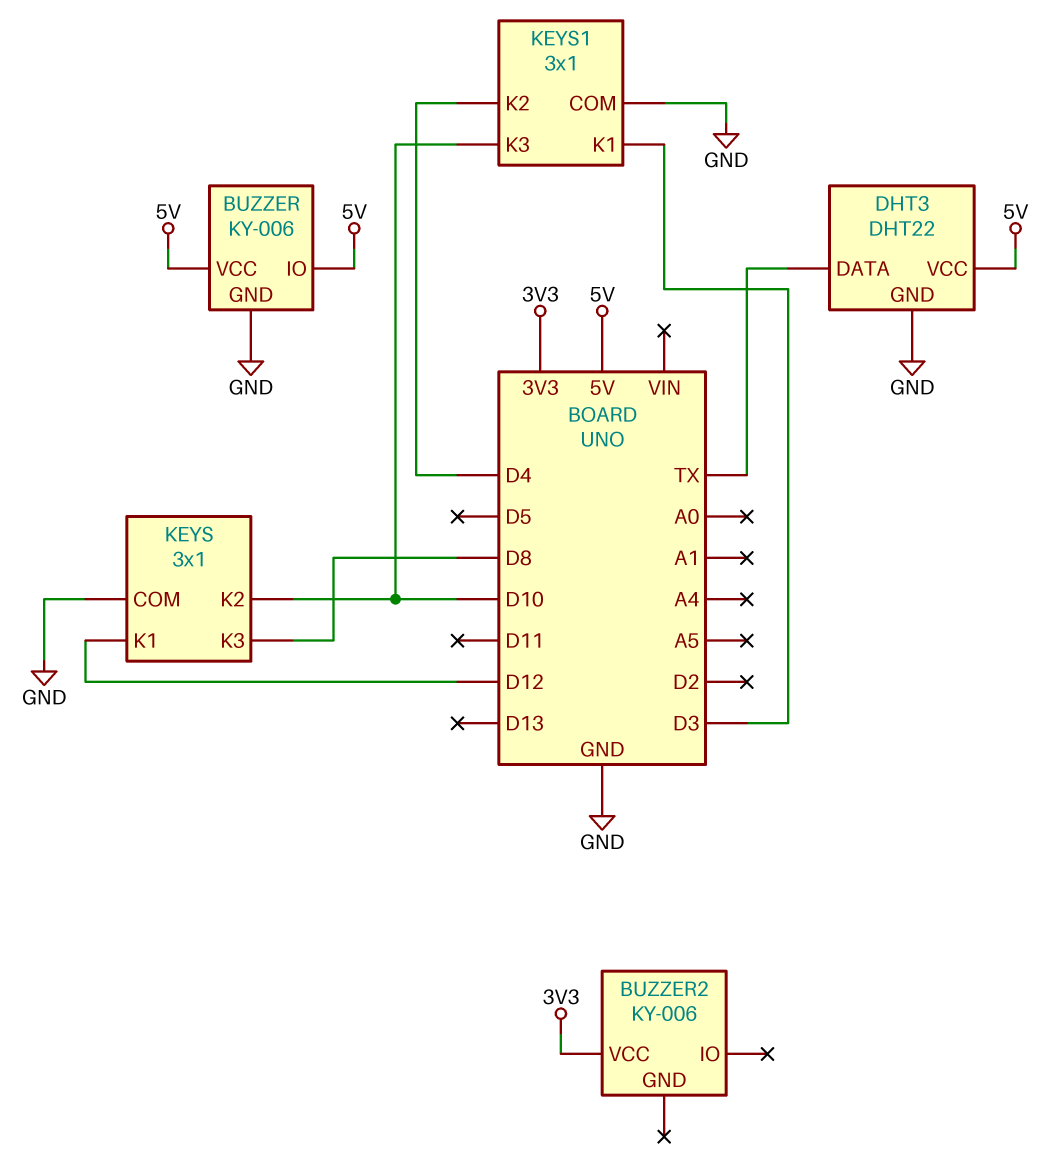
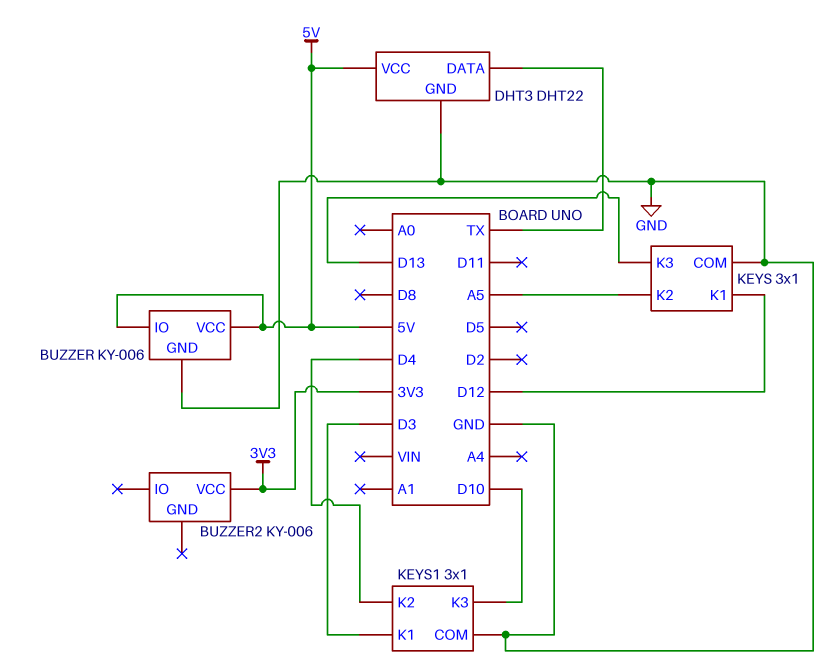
KEYS pin K2: D10 -> A5
KEYS pin K3: D8 -> D13

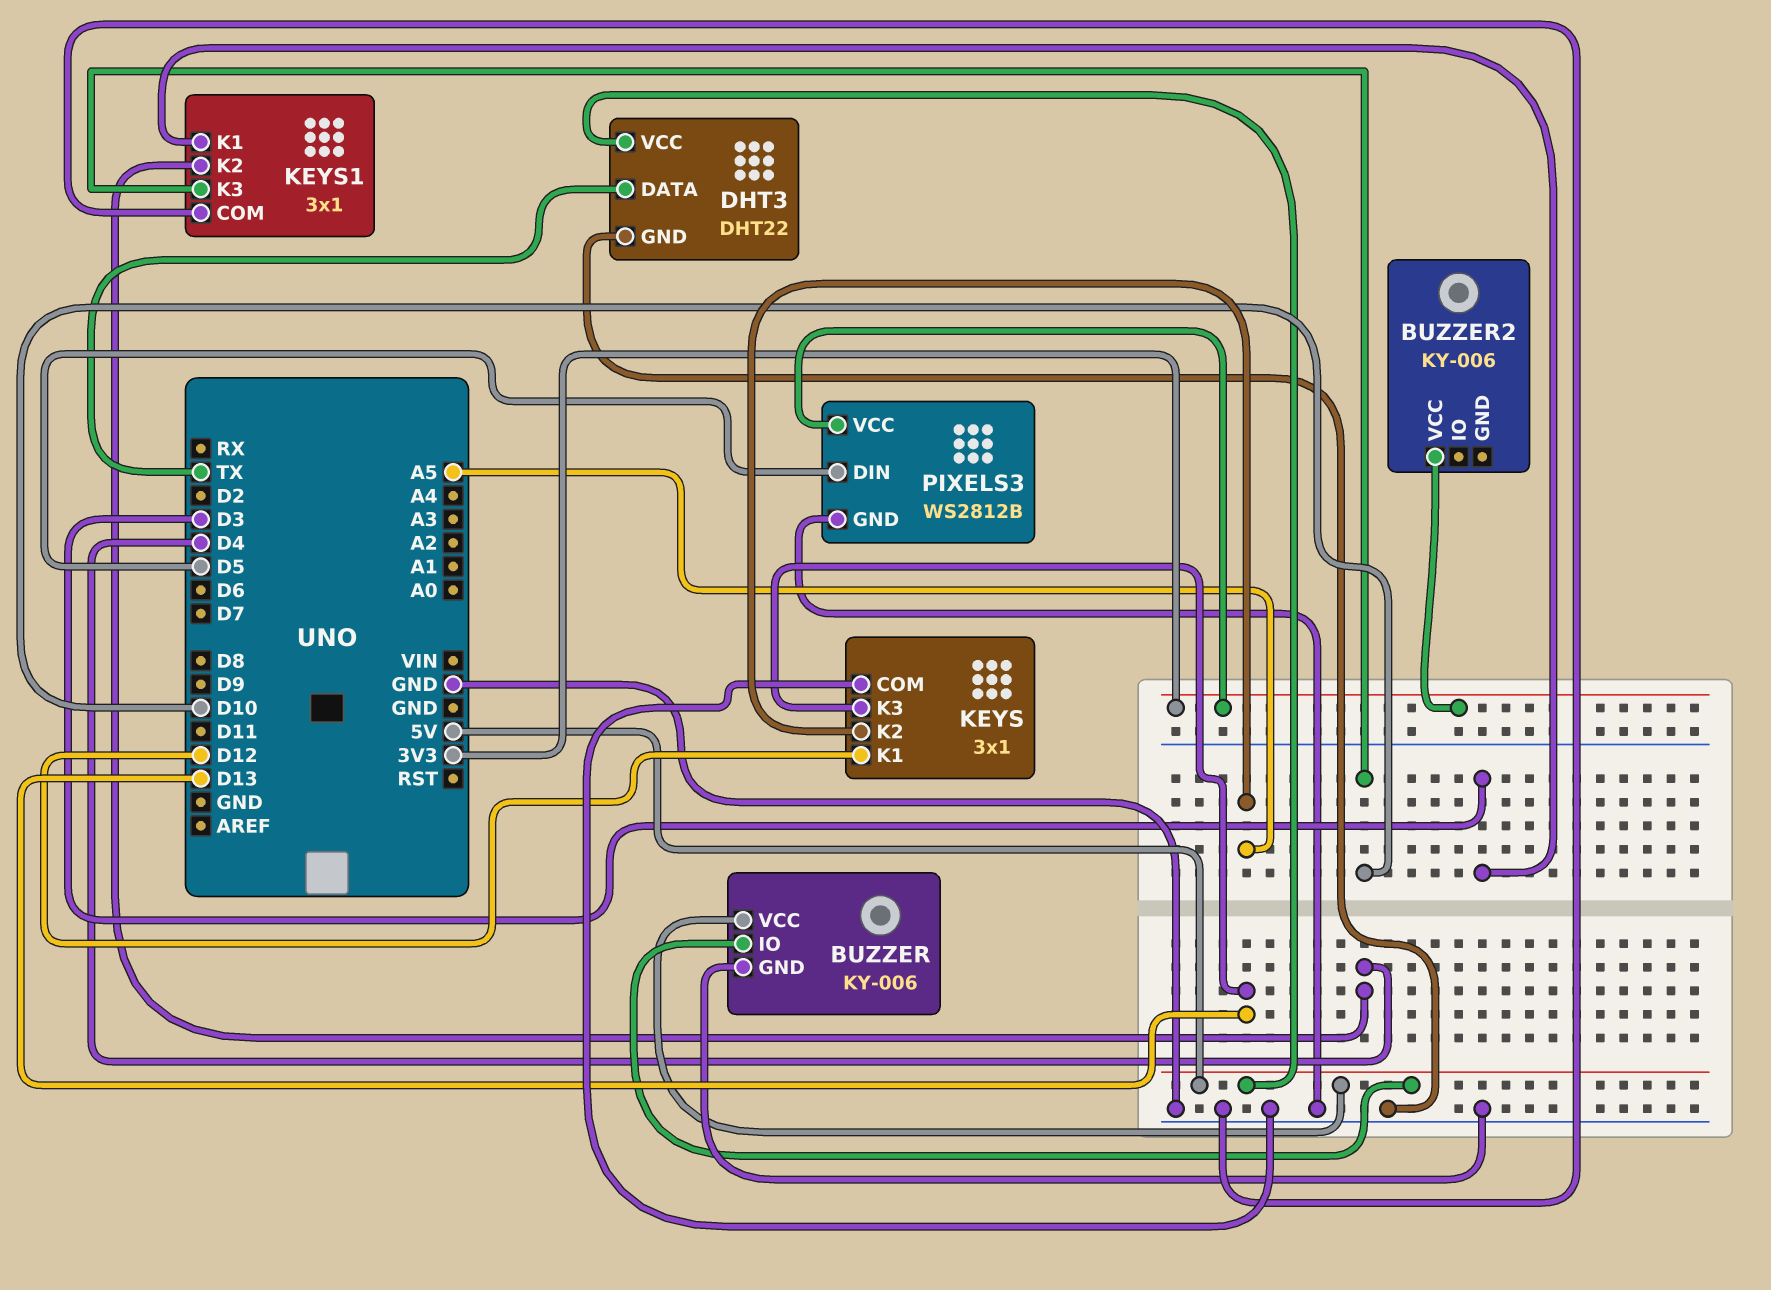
PIXELS3: none -> WS2812B
PIXELS3 pin DIN: none -> D5
PIXELS3 pin GND: none -> GND
PIXELS3 pin VCC: none -> 3V3

